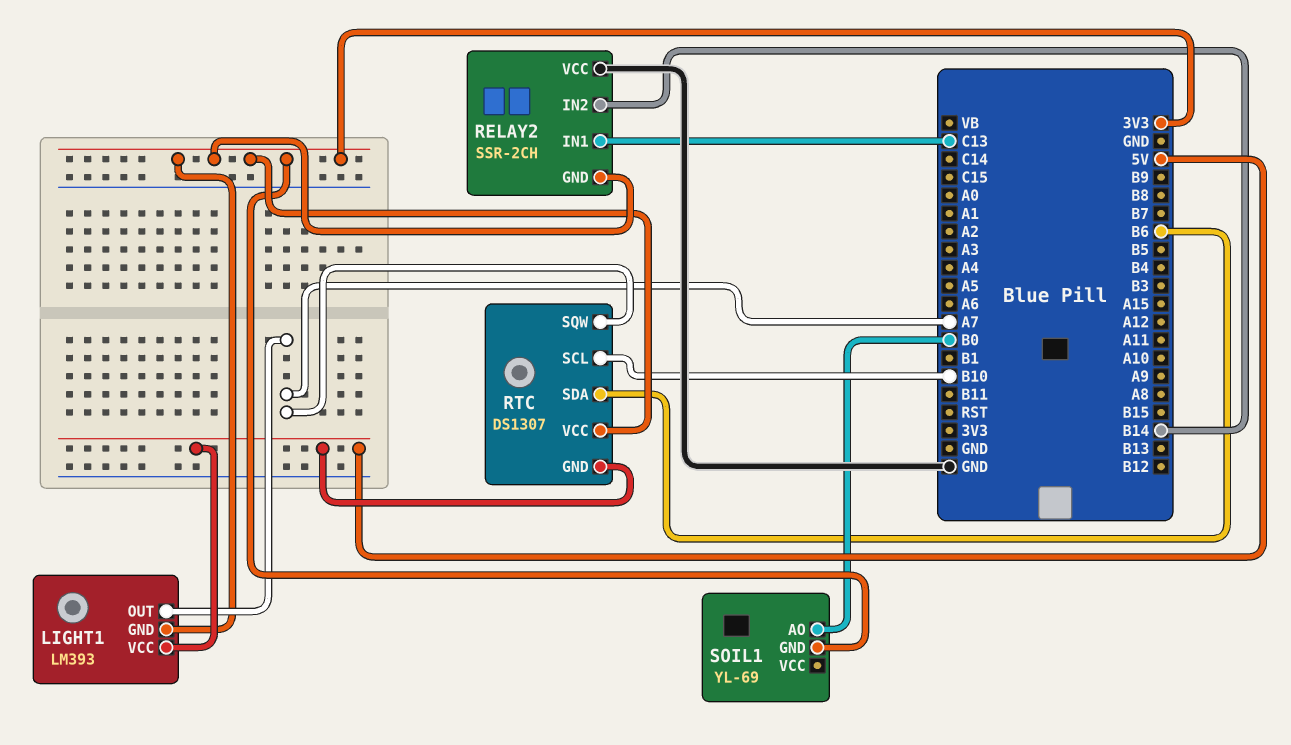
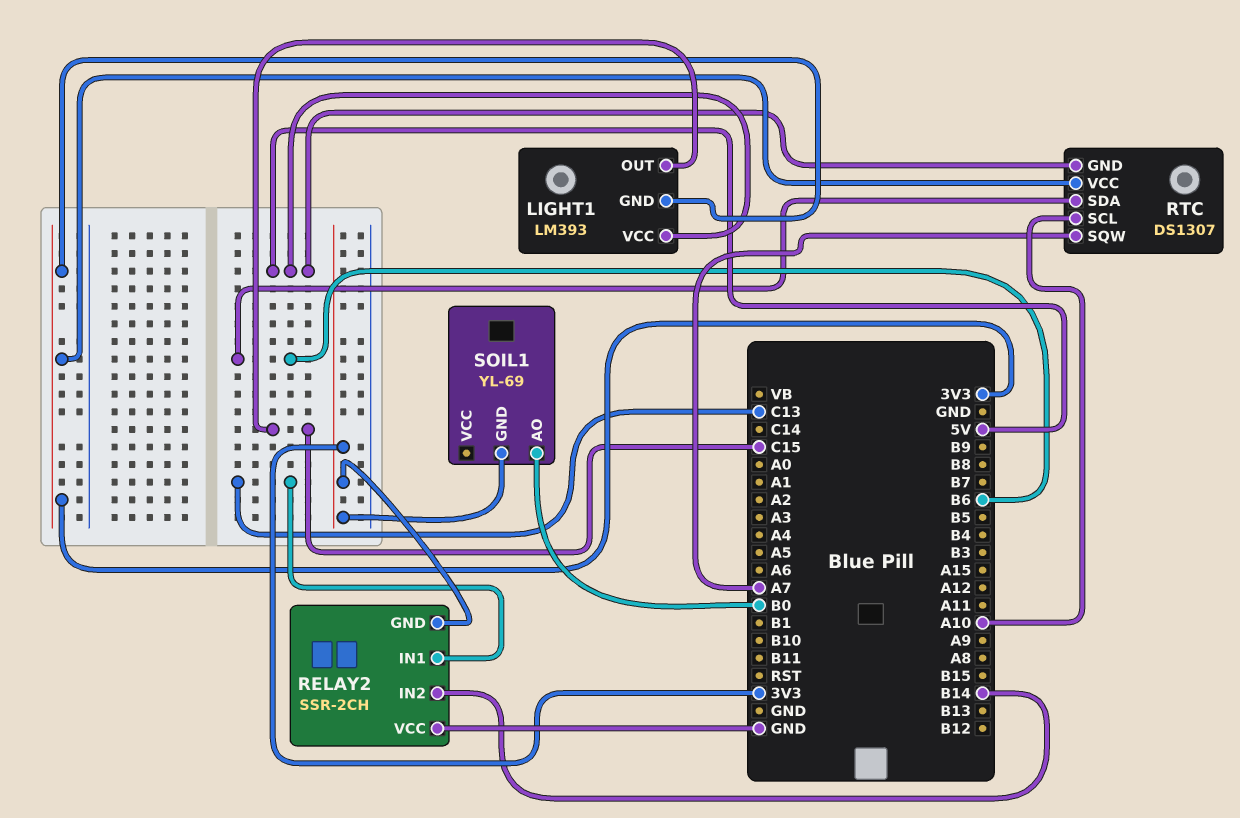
LIGHT1 pin OUT: A7 -> C15
RTC pin SCL: B10 -> A10

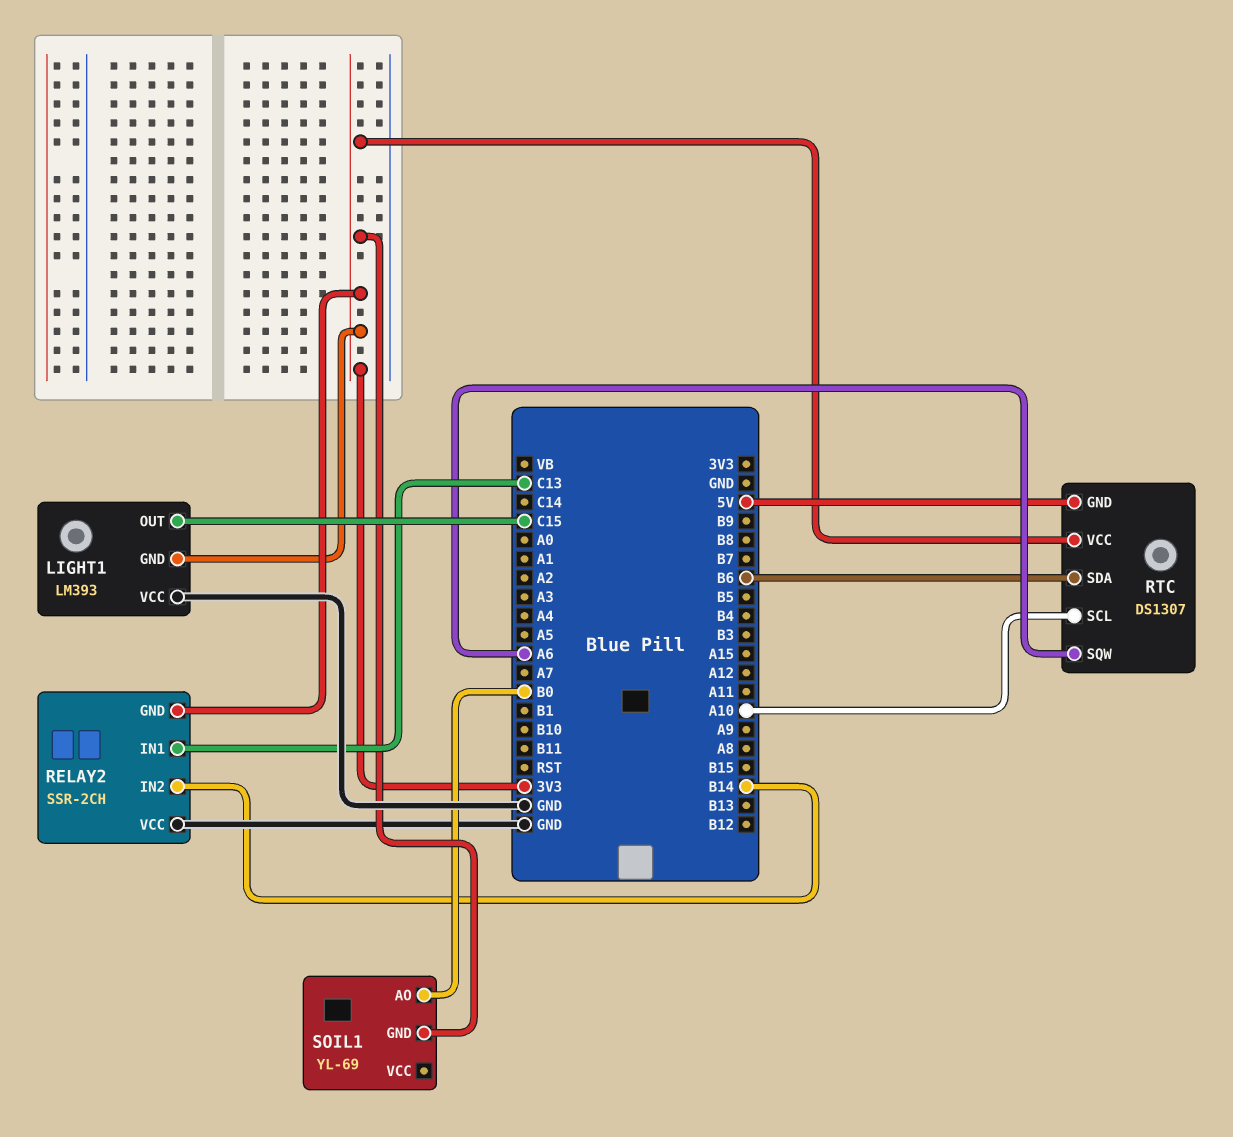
LIGHT1 pin VCC: 5V -> GND
RTC pin SQW: A7 -> A6

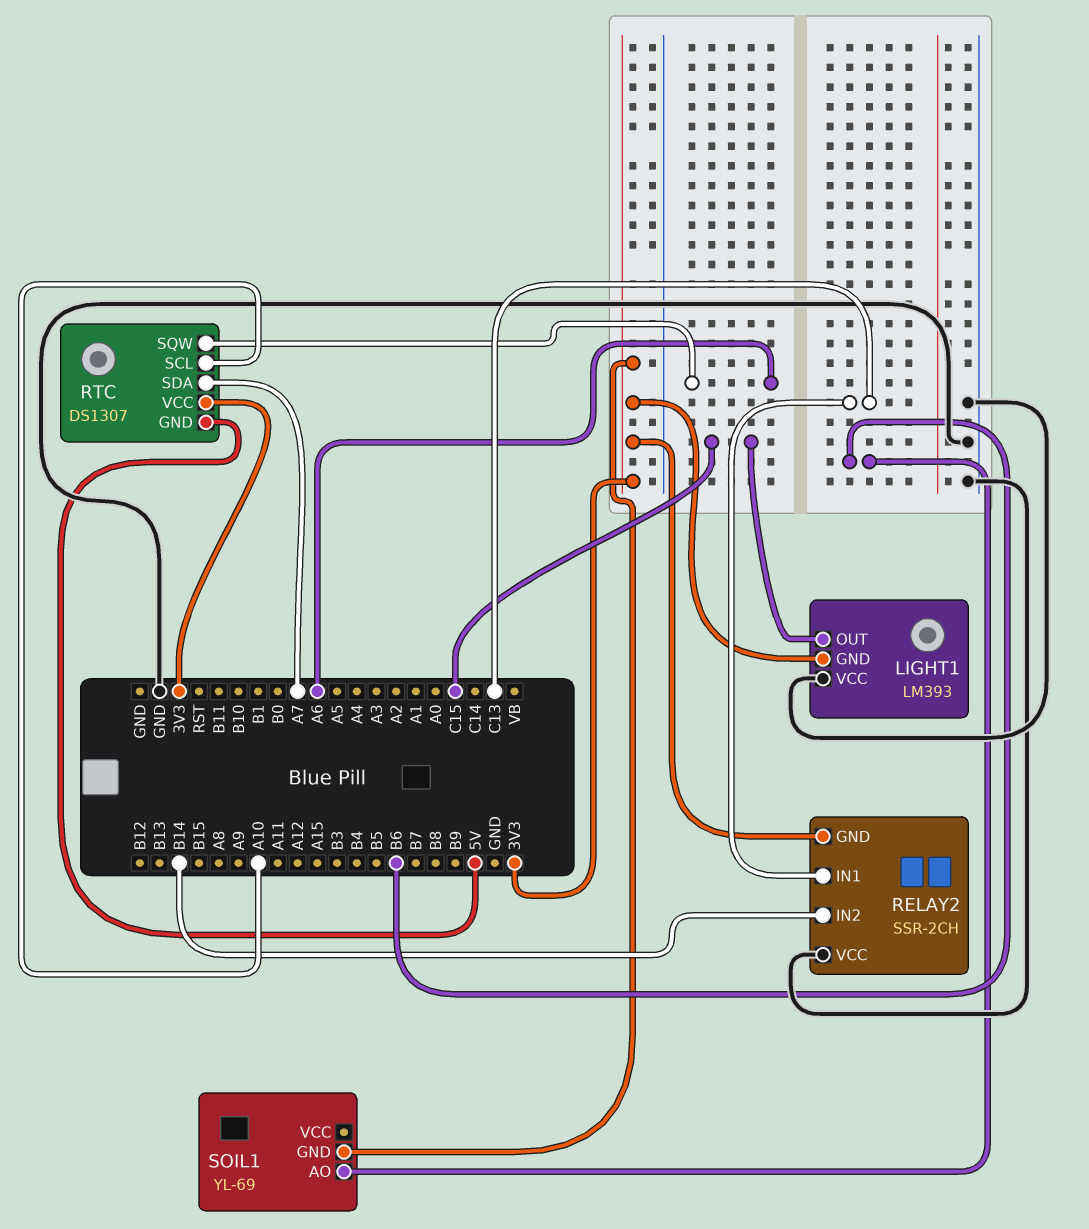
RTC pin SDA: B6 -> A7
SOIL1 pin AO: B0 -> B6

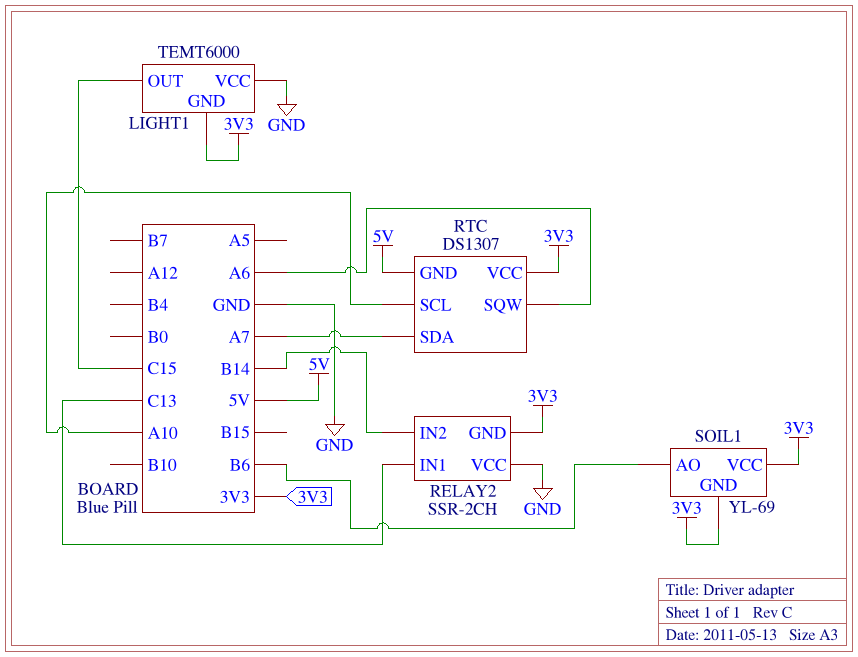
LIGHT1: LM393 -> TEMT6000
SOIL1 pin VCC: none -> 3V3

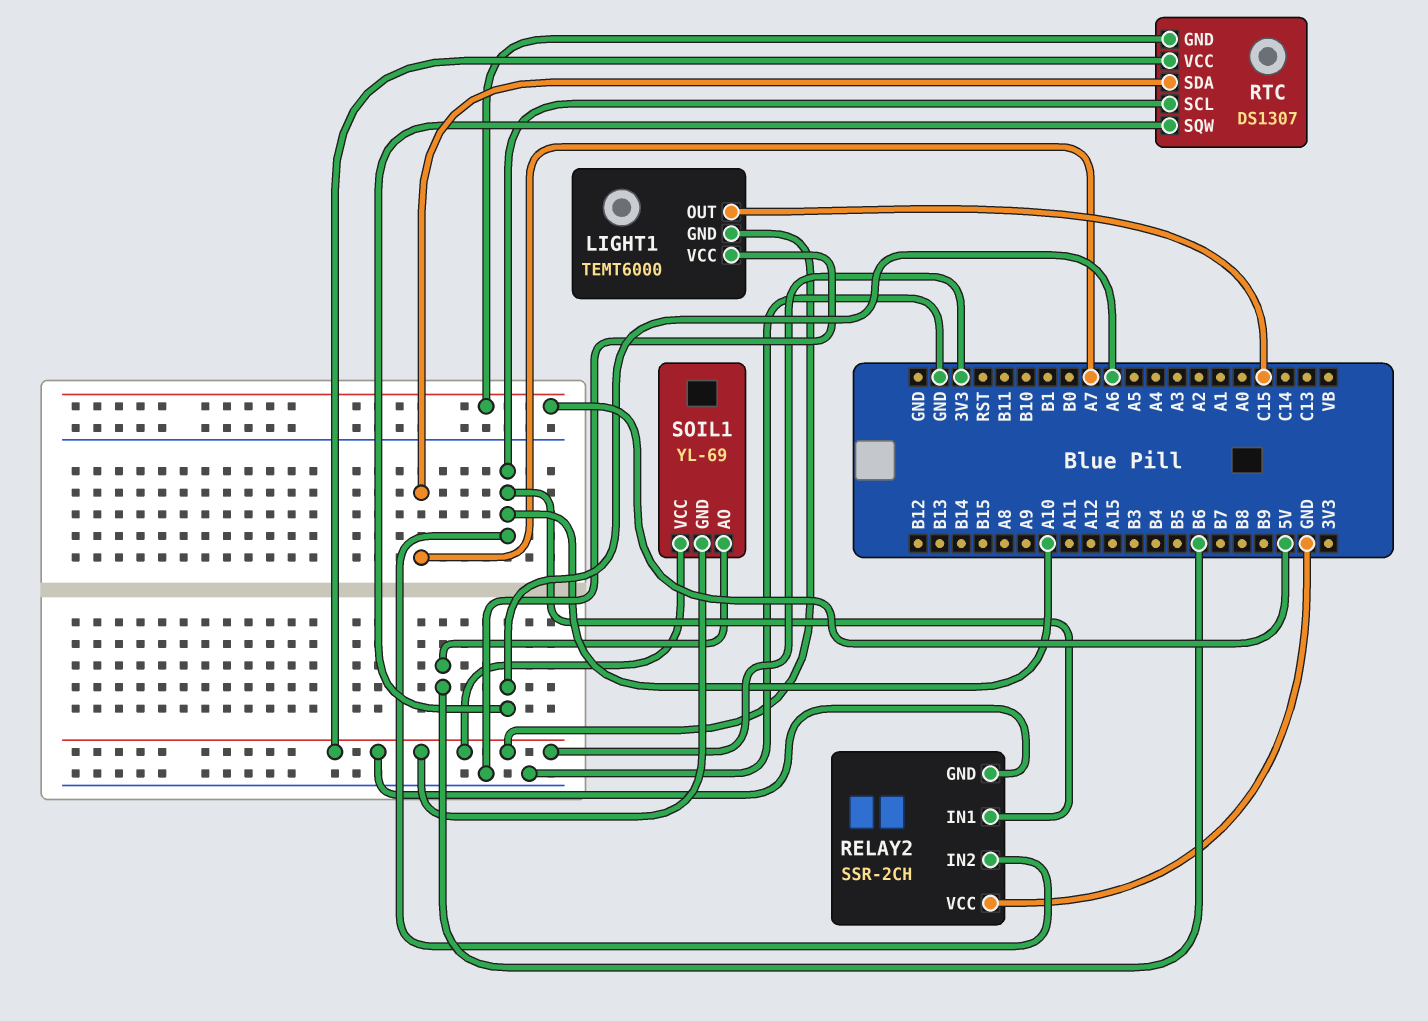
RELAY2 pin IN1: C13 -> A10
RELAY2 pin IN2: B14 -> A10

